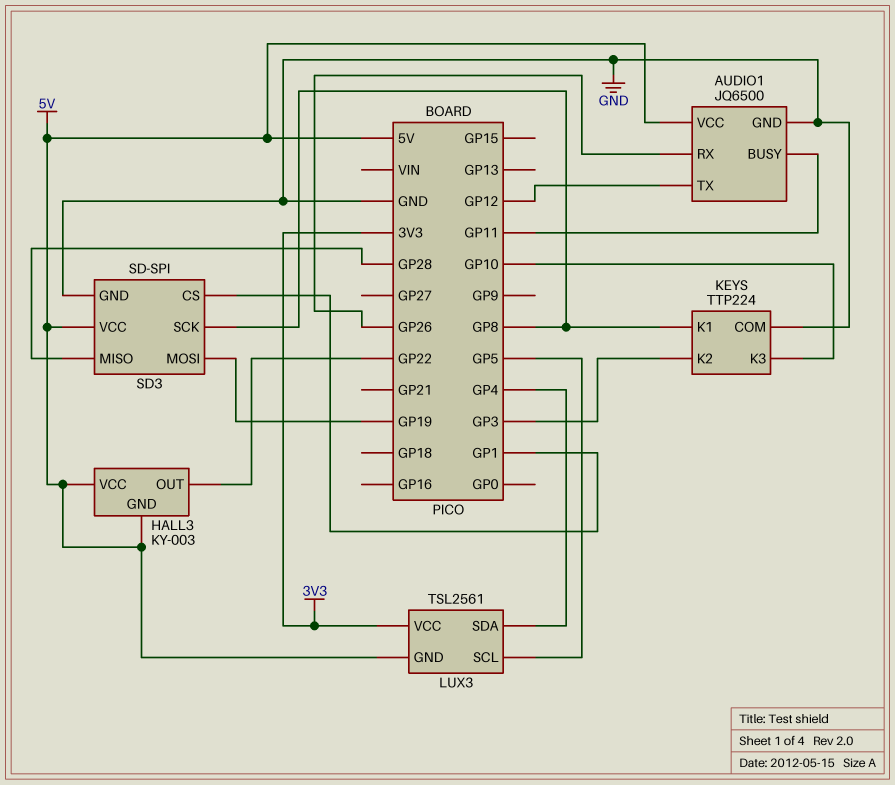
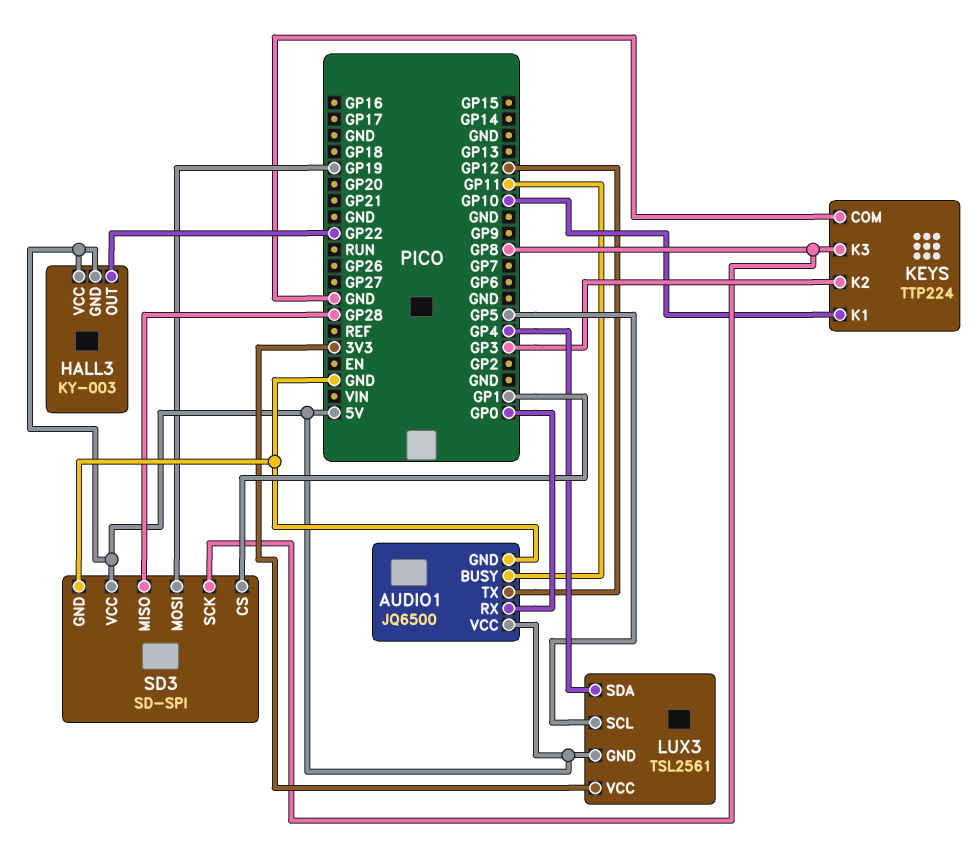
AUDIO1 pin RX: GP26 -> GP0
KEYS pin K1: GP8 -> GP10
KEYS pin K3: GP10 -> GP8

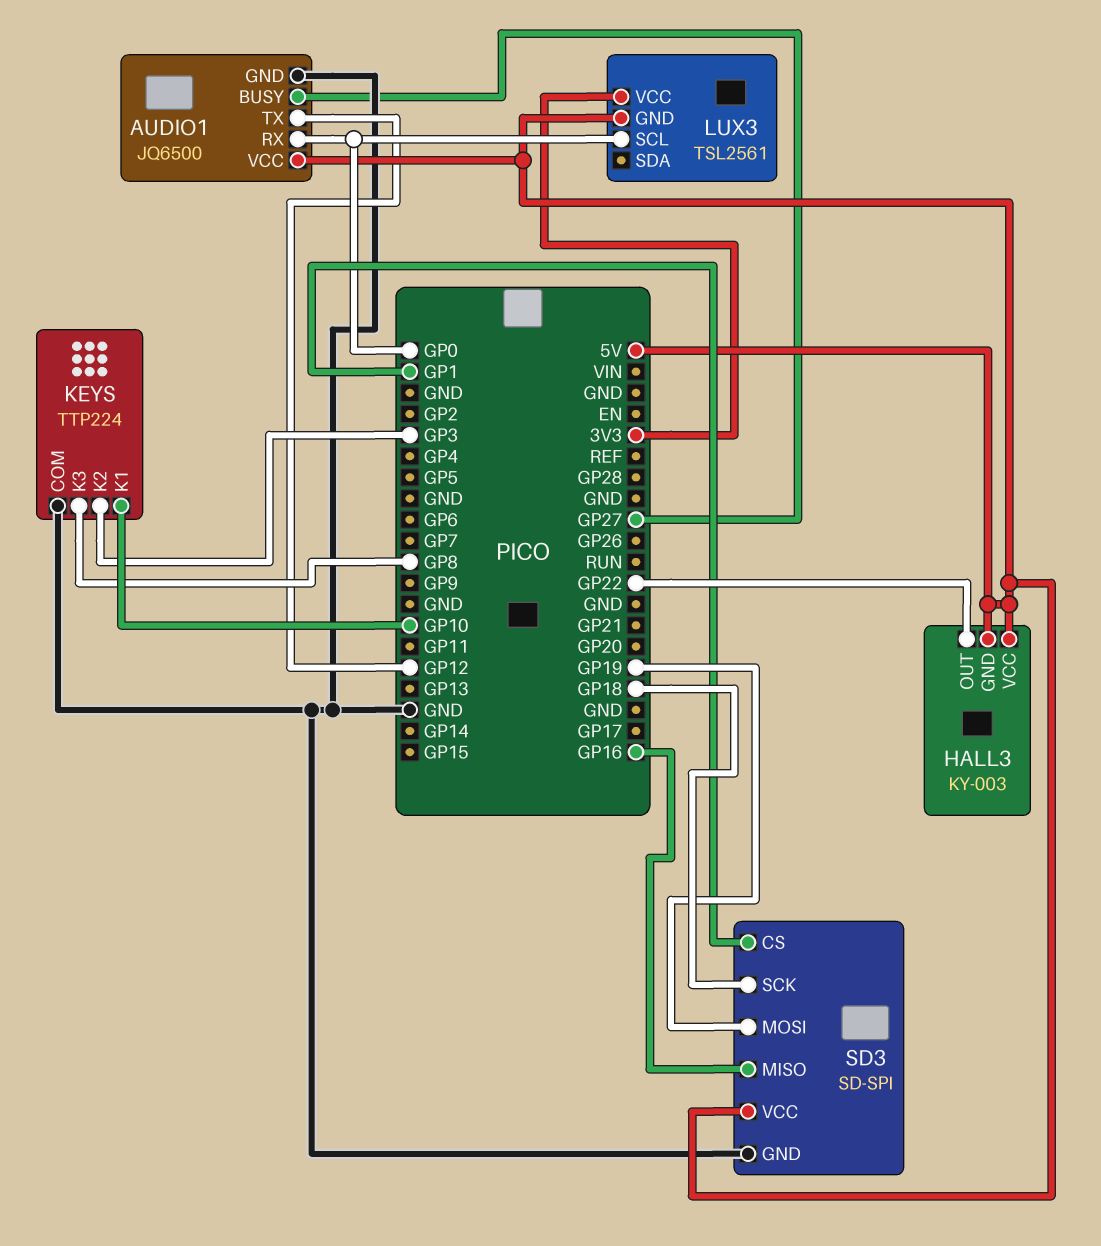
AUDIO1 pin BUSY: GP11 -> GP27
LUX3 pin SCL: GP5 -> GP0
LUX3 pin SDA: GP4 -> none
SD3 pin MISO: GP28 -> GP16
SD3 pin SCK: GP8 -> GP18

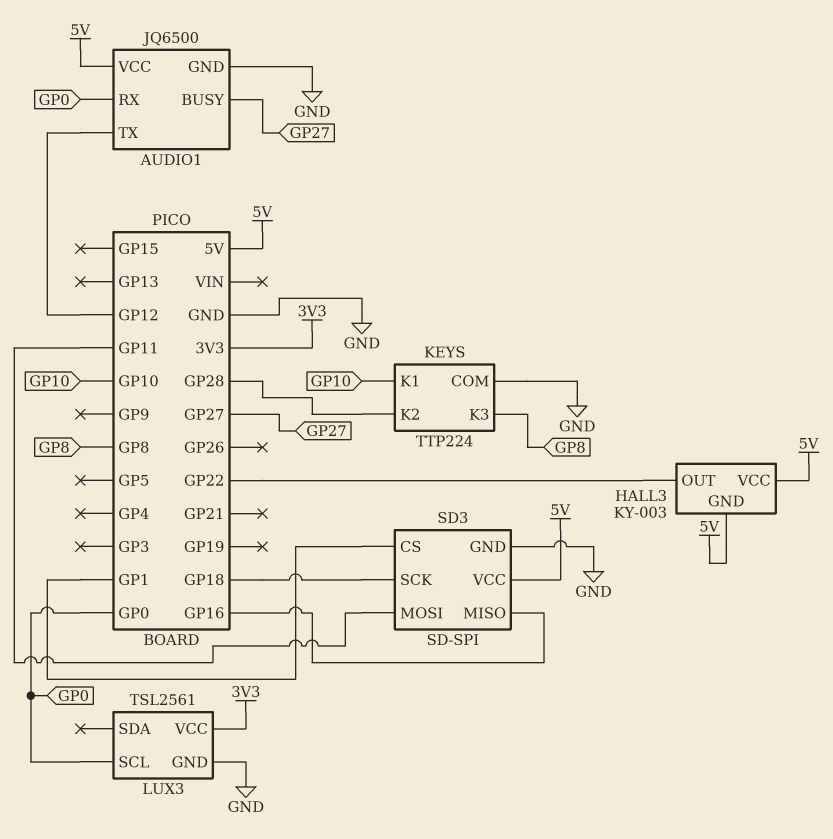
KEYS pin K2: GP3 -> GP28
LUX3 pin GND: 5V -> GND
SD3 pin MOSI: GP19 -> GP11

